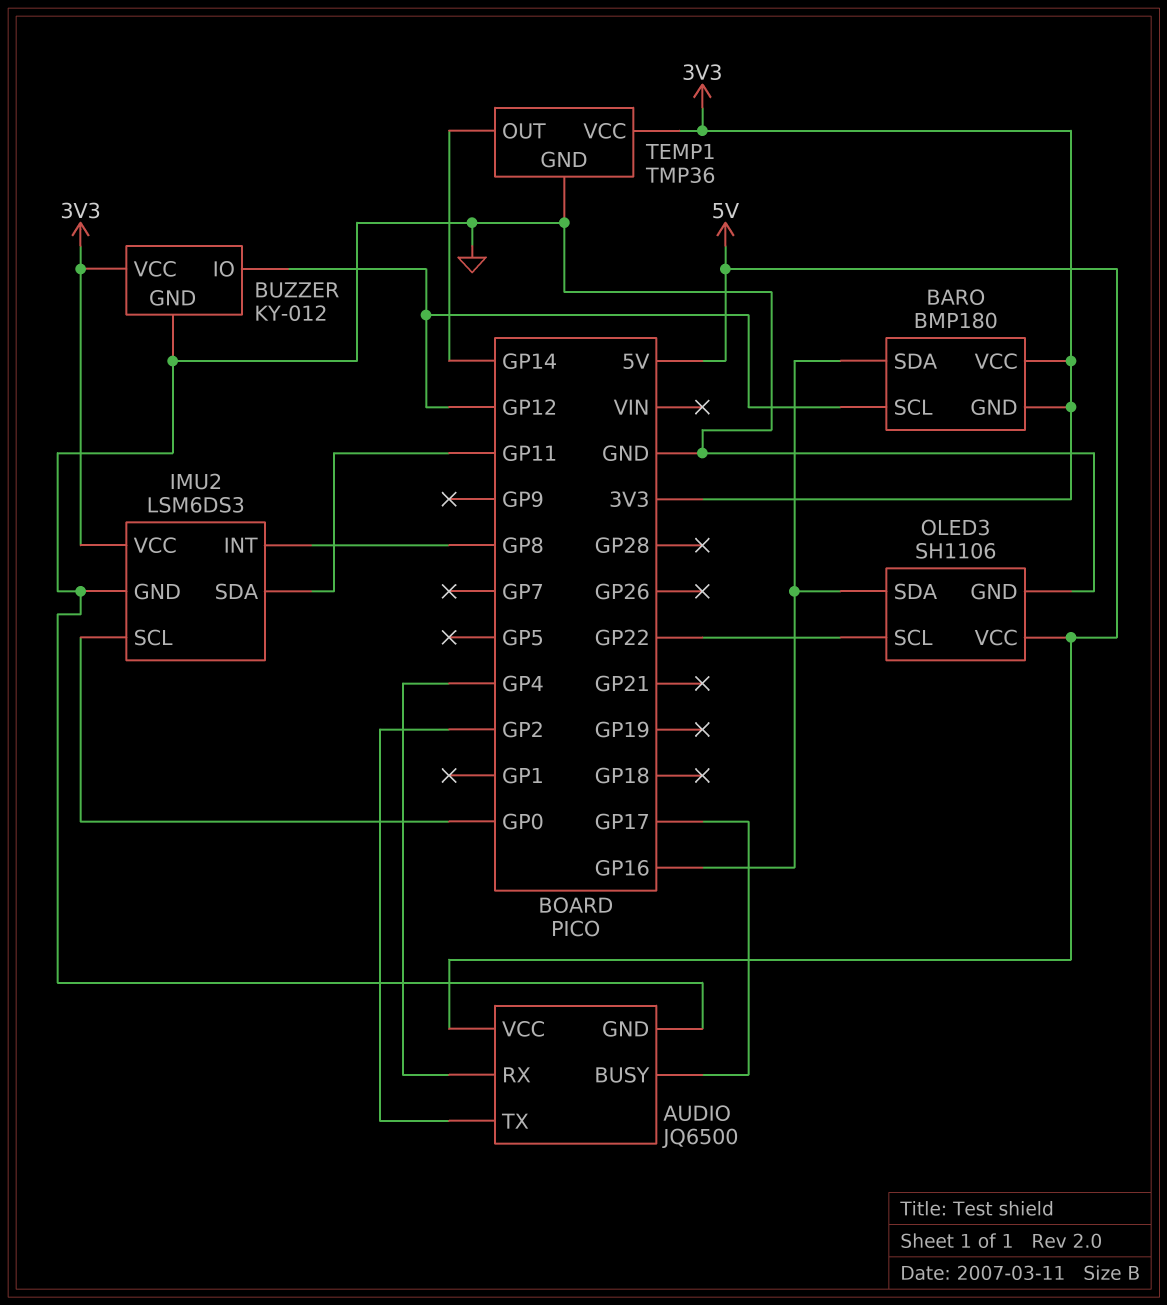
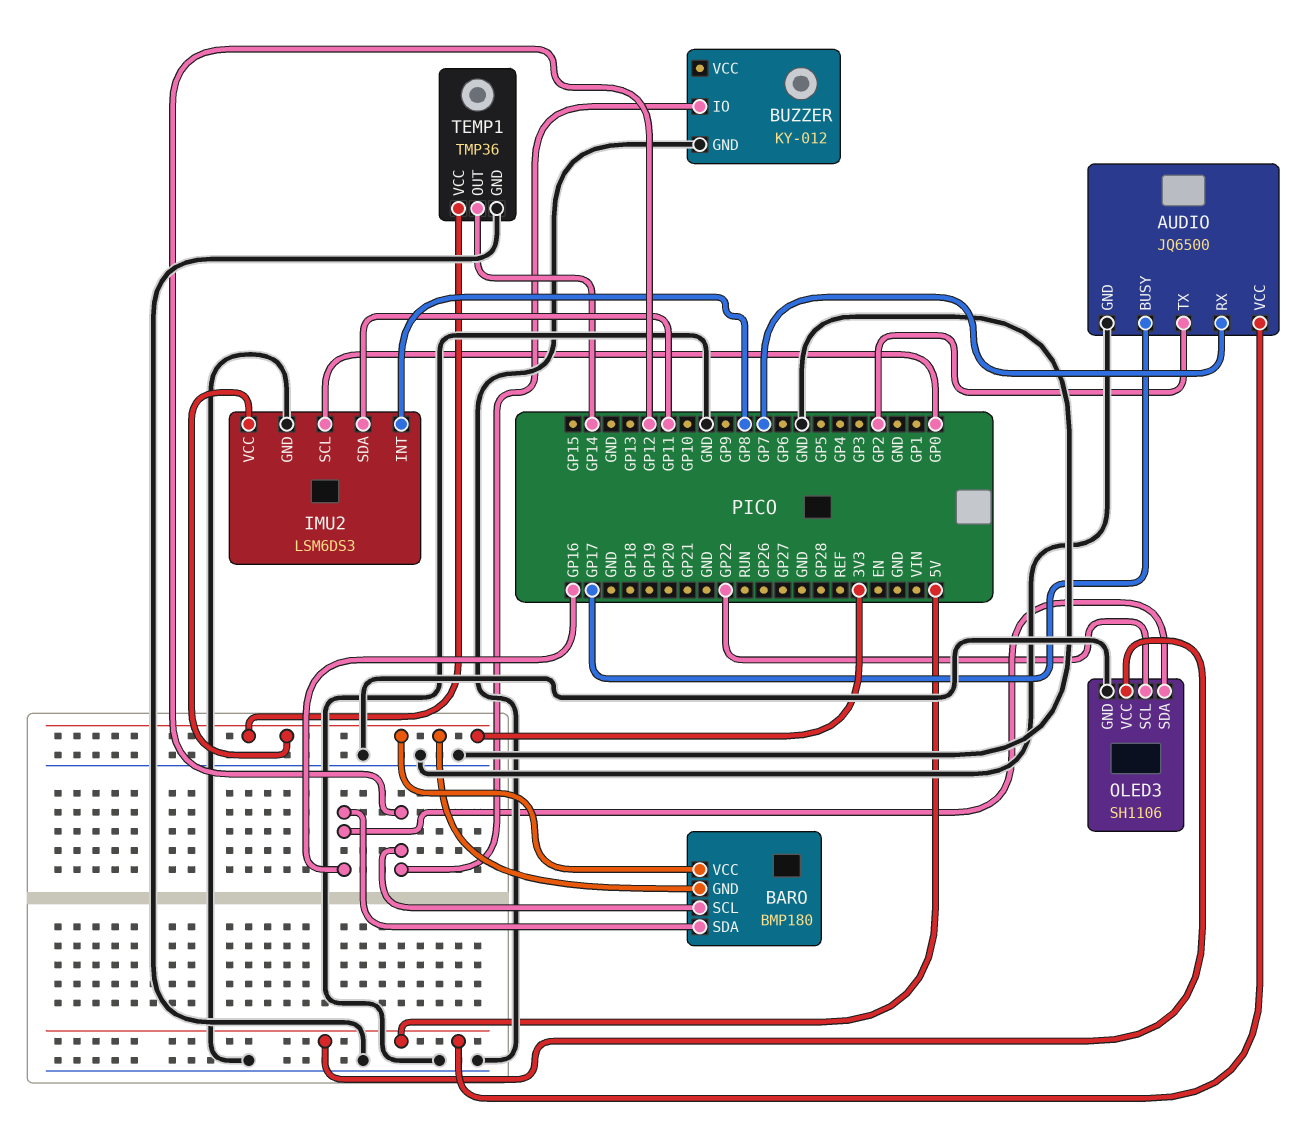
AUDIO pin RX: GP4 -> GP7
BUZZER pin VCC: 3V3 -> none

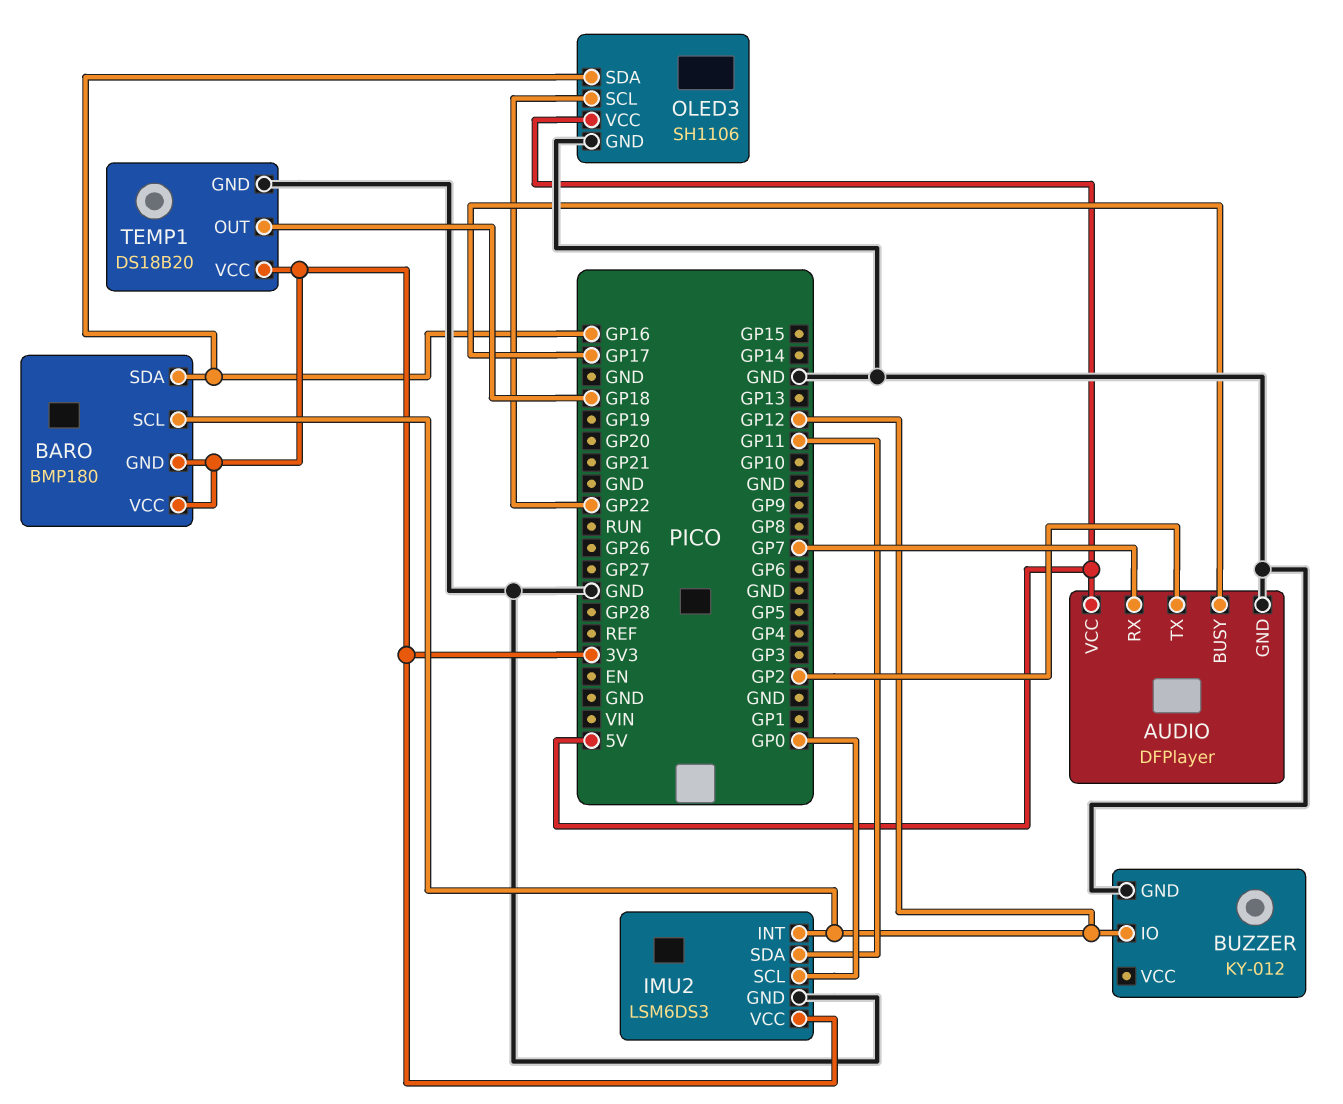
AUDIO: JQ6500 -> DFPlayer
IMU2 pin INT: GP8 -> GP12
TEMP1: TMP36 -> DS18B20
TEMP1 pin OUT: GP14 -> GP18

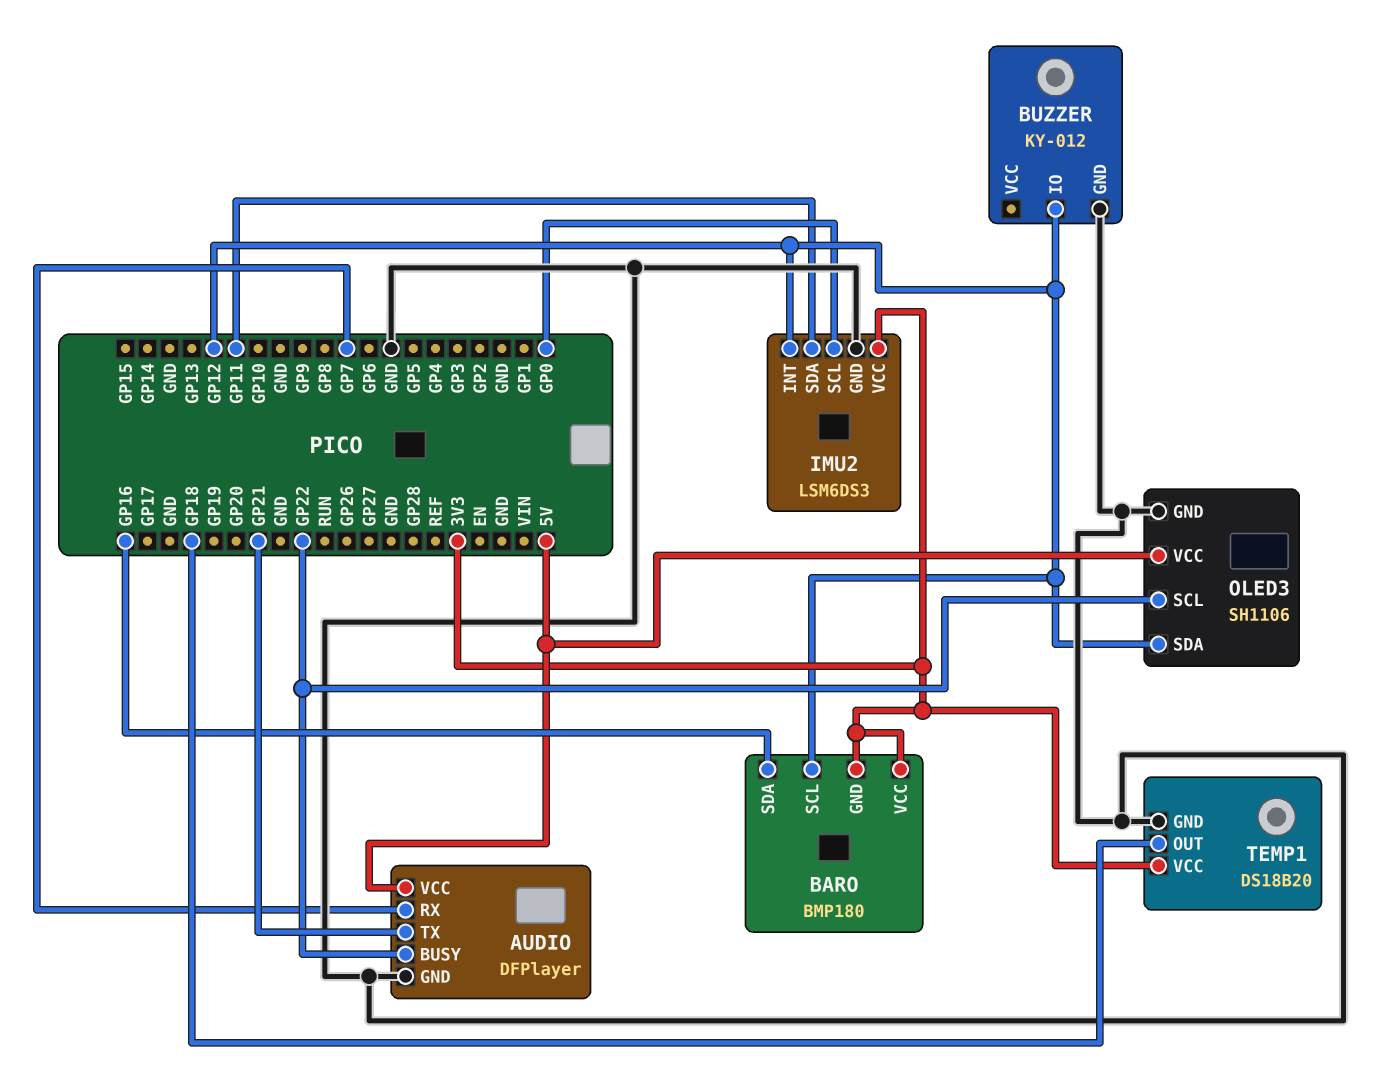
AUDIO pin BUSY: GP17 -> GP22
AUDIO pin TX: GP2 -> GP21
OLED3 pin SDA: GP16 -> GP12

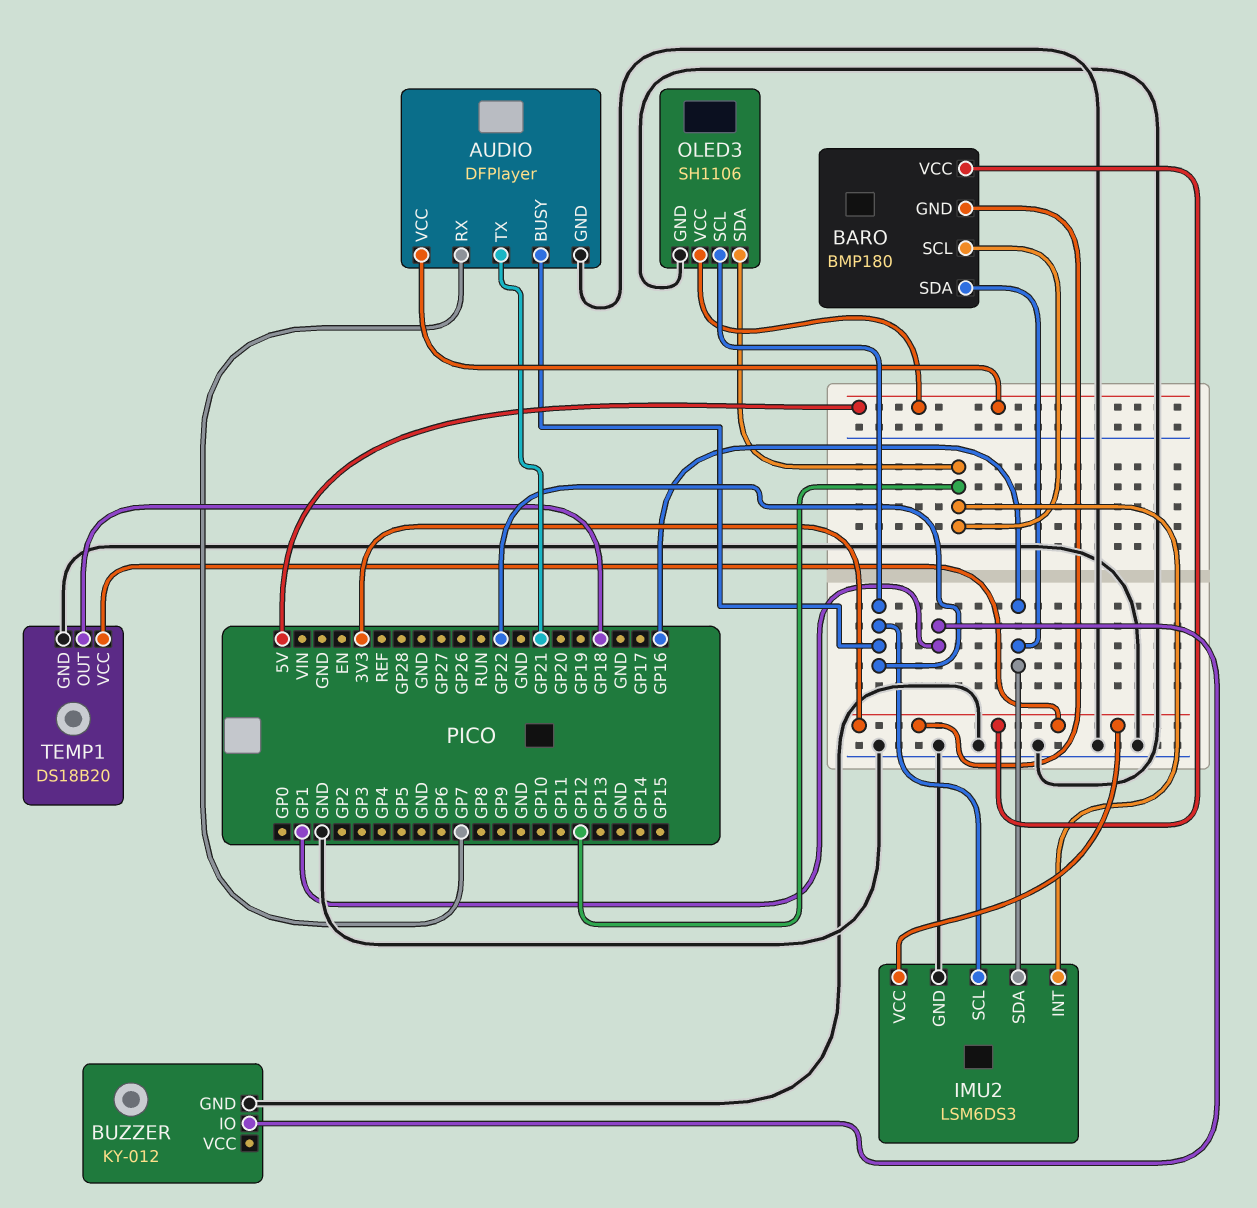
BUZZER pin IO: GP12 -> GP1
IMU2 pin SCL: GP0 -> GP22
IMU2 pin SDA: GP11 -> GP16

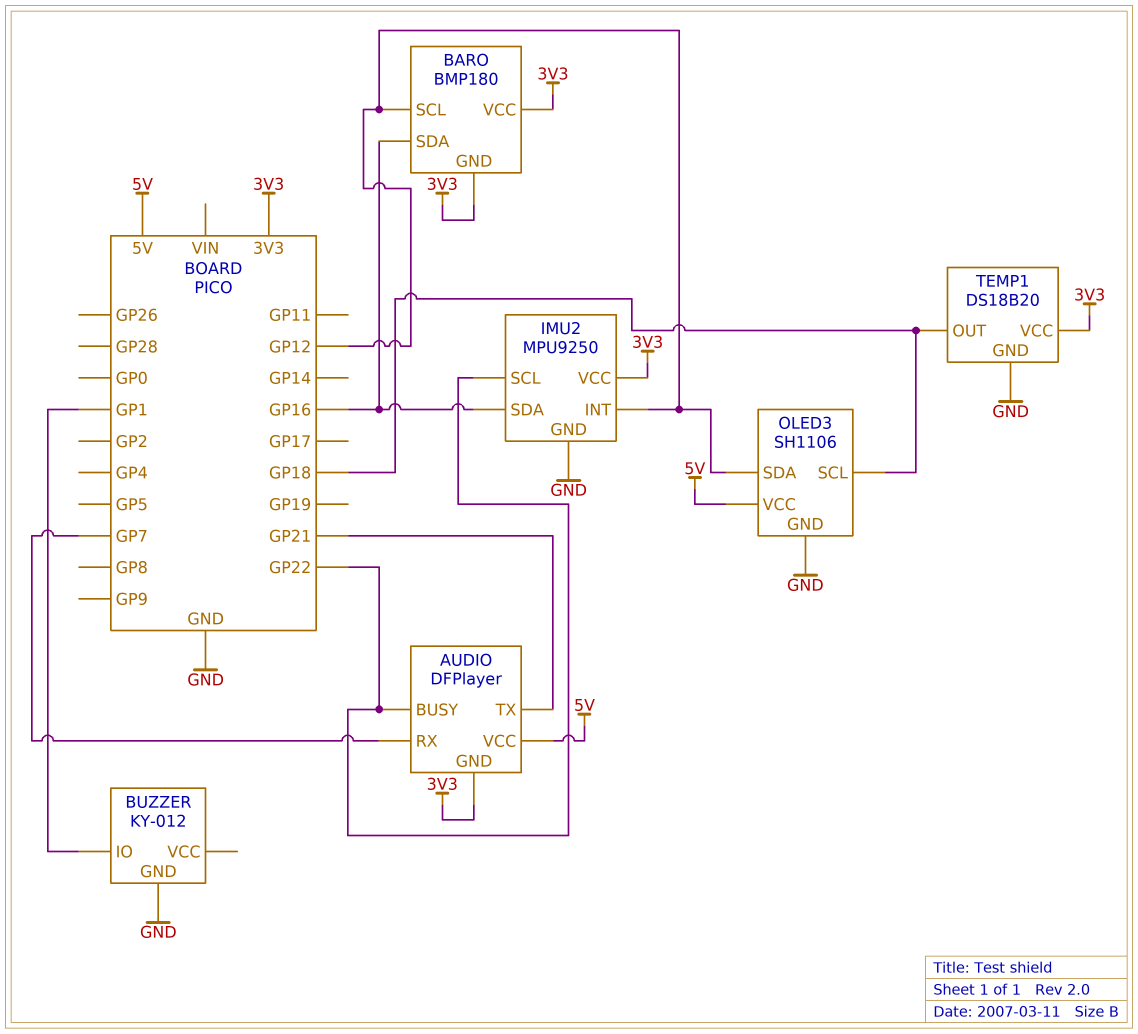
AUDIO pin GND: GND -> 3V3
IMU2: LSM6DS3 -> MPU9250
OLED3 pin SCL: GP22 -> GP18

